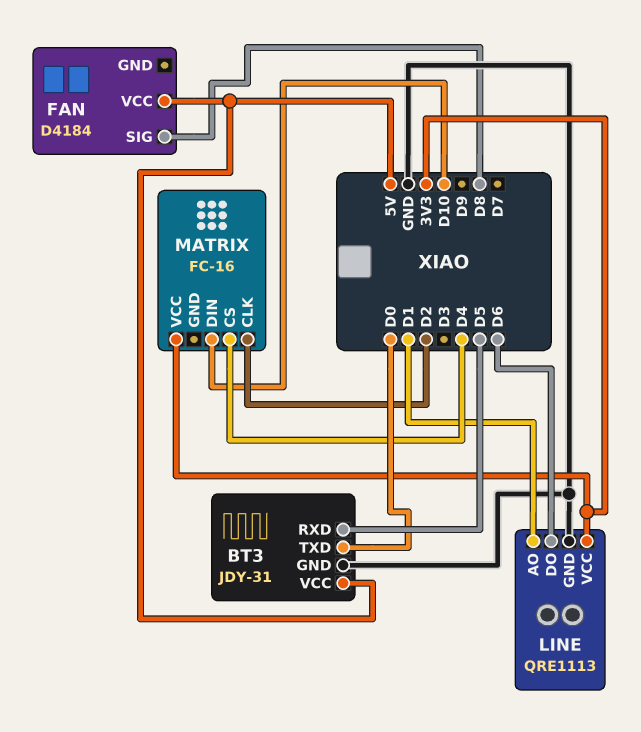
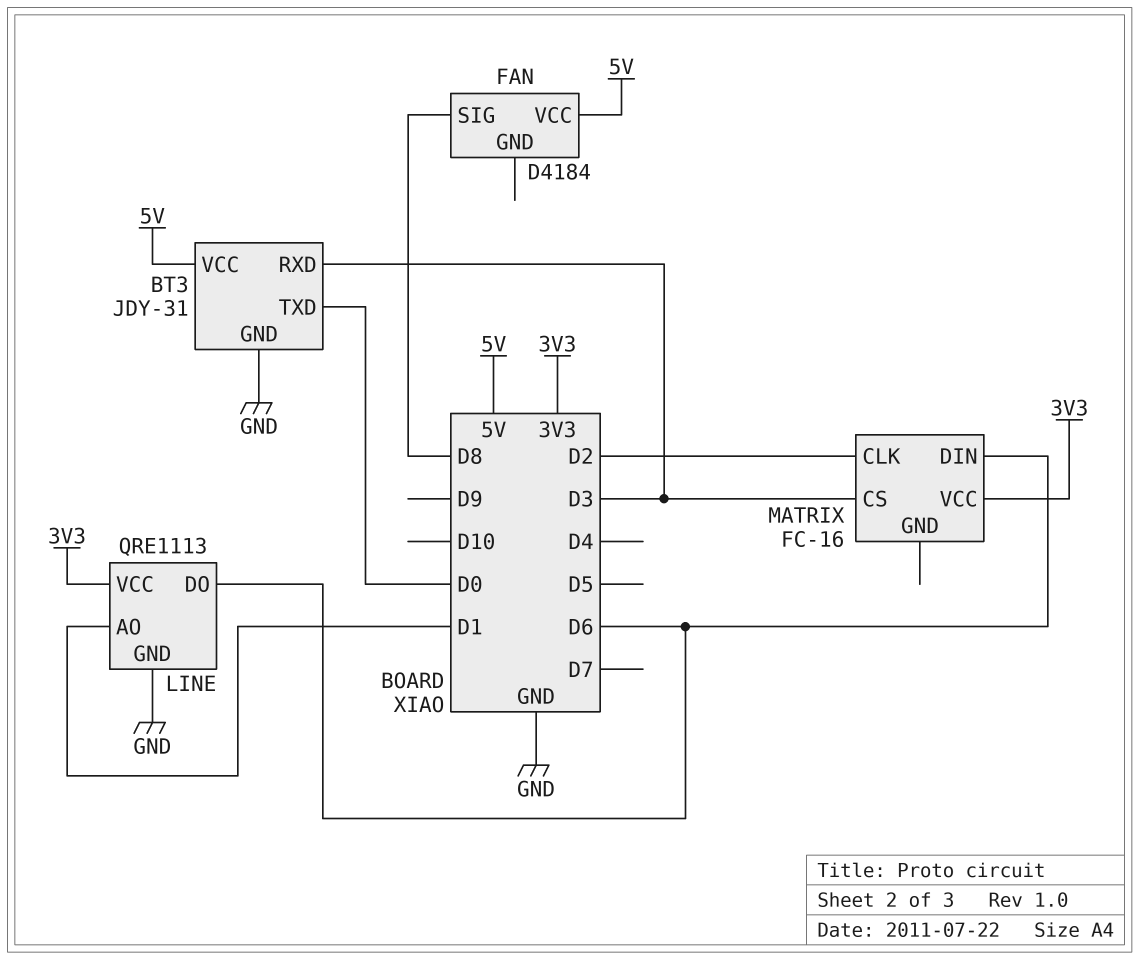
BT3 pin RXD: D5 -> D3
MATRIX pin CS: D4 -> D3
MATRIX pin DIN: D10 -> D6

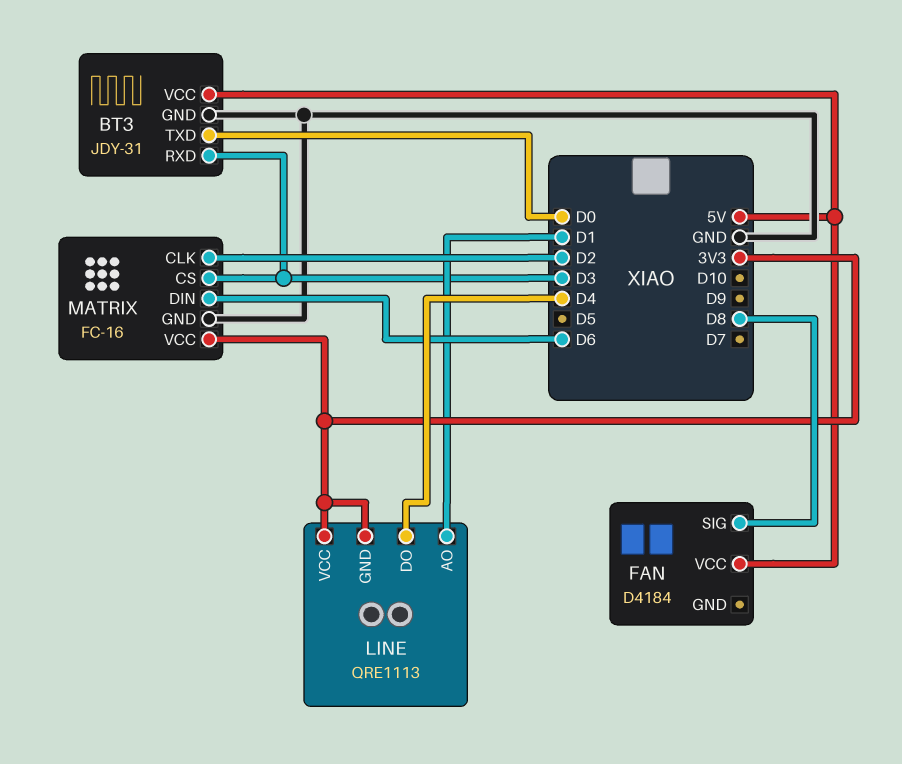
LINE pin DO: D6 -> D4
LINE pin GND: GND -> 3V3
MATRIX pin GND: none -> GND

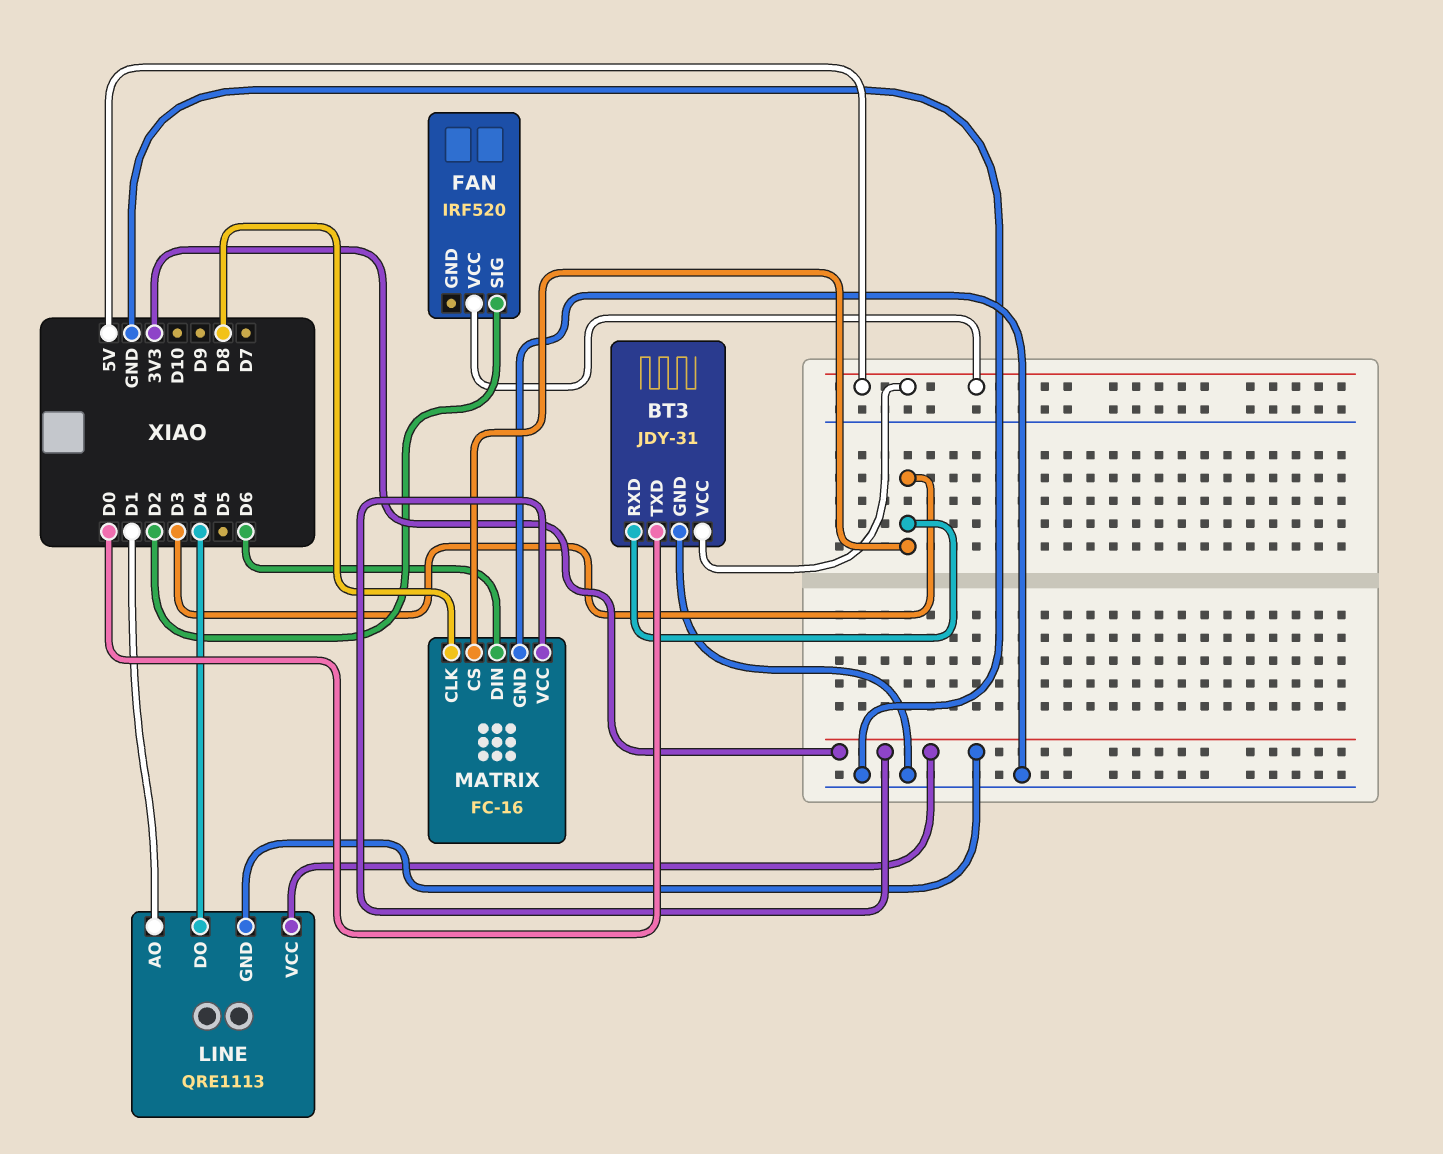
FAN: D4184 -> IRF520
FAN pin SIG: D8 -> D2
MATRIX pin CLK: D2 -> D8

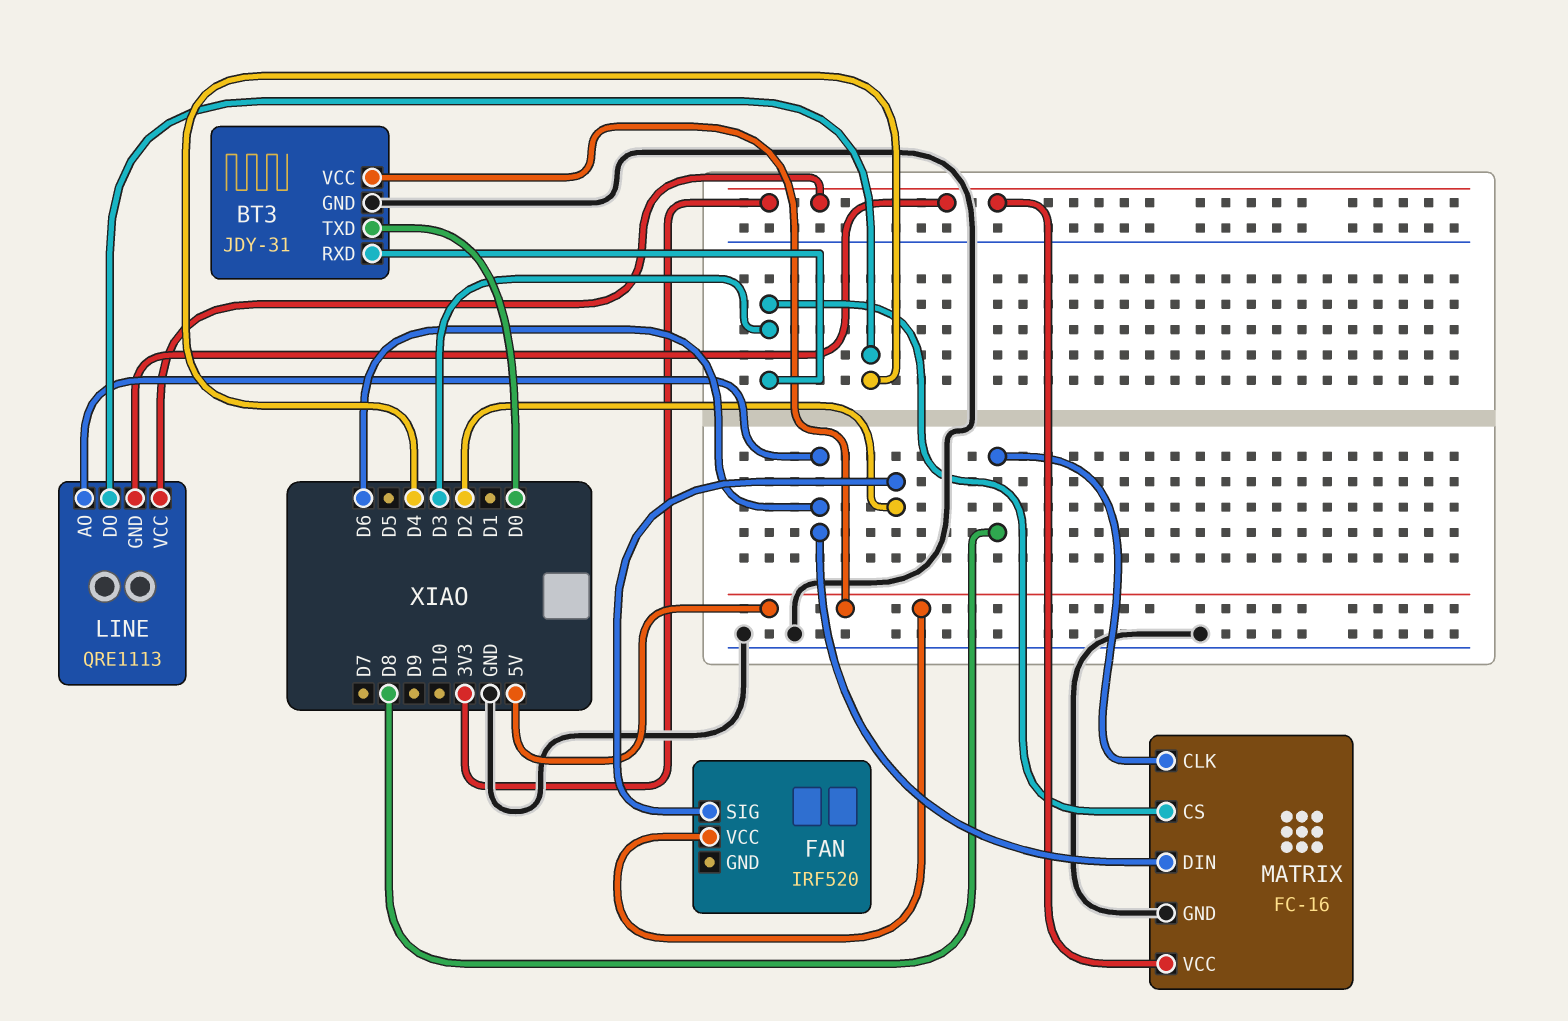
LINE pin AO: D1 -> D6

